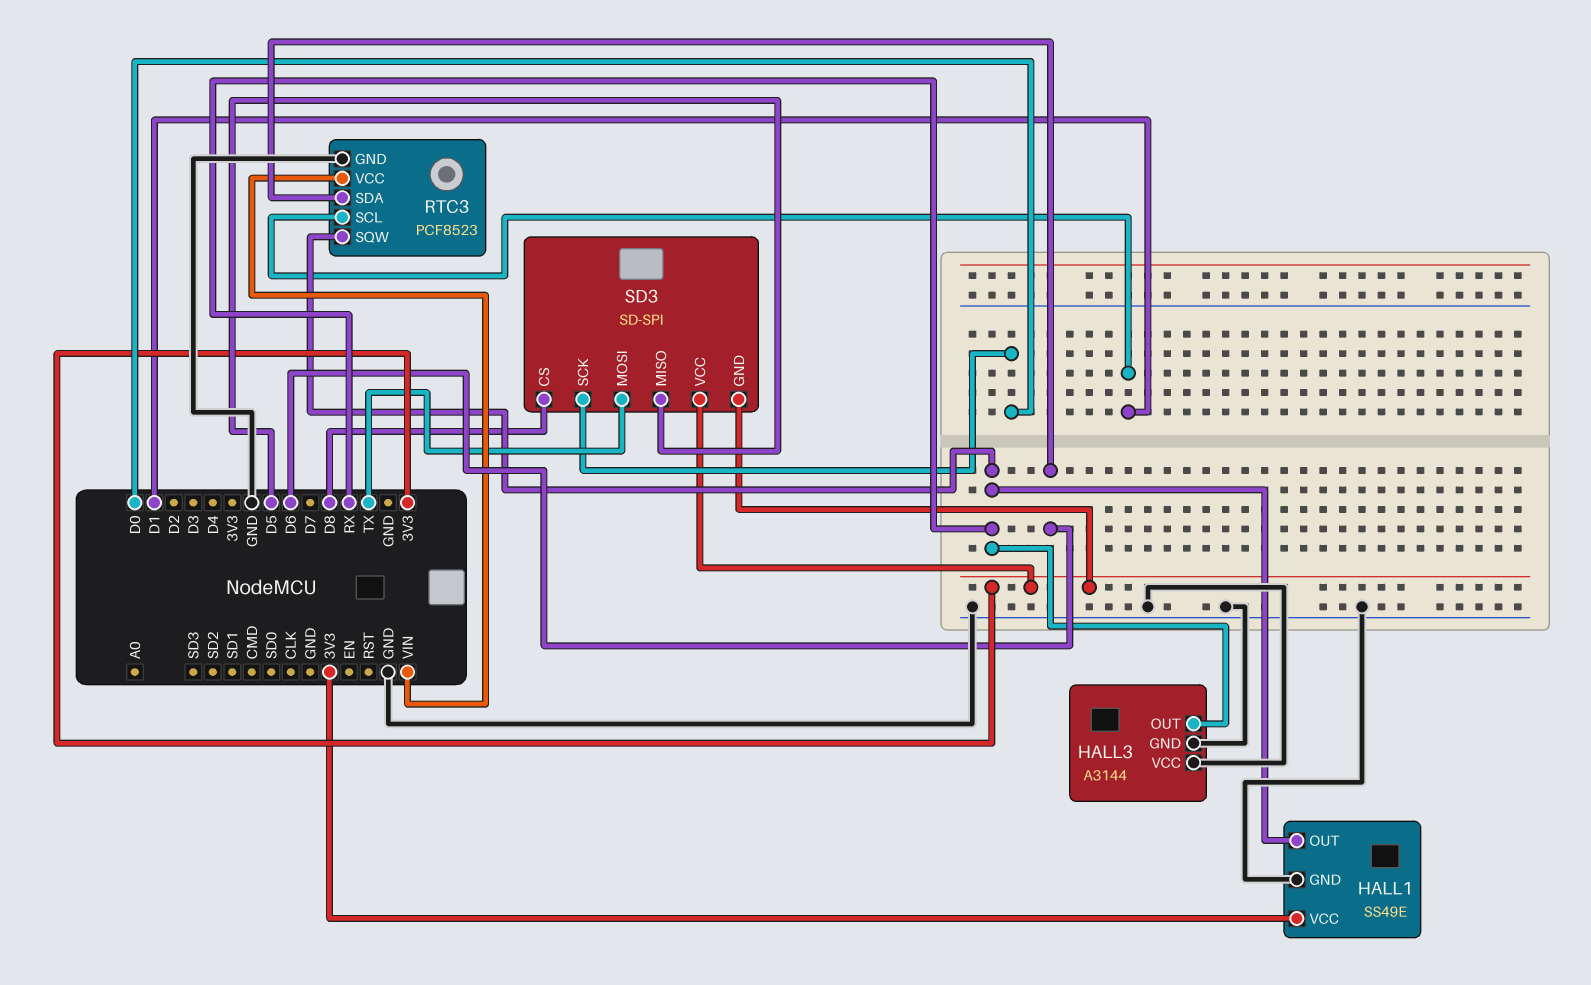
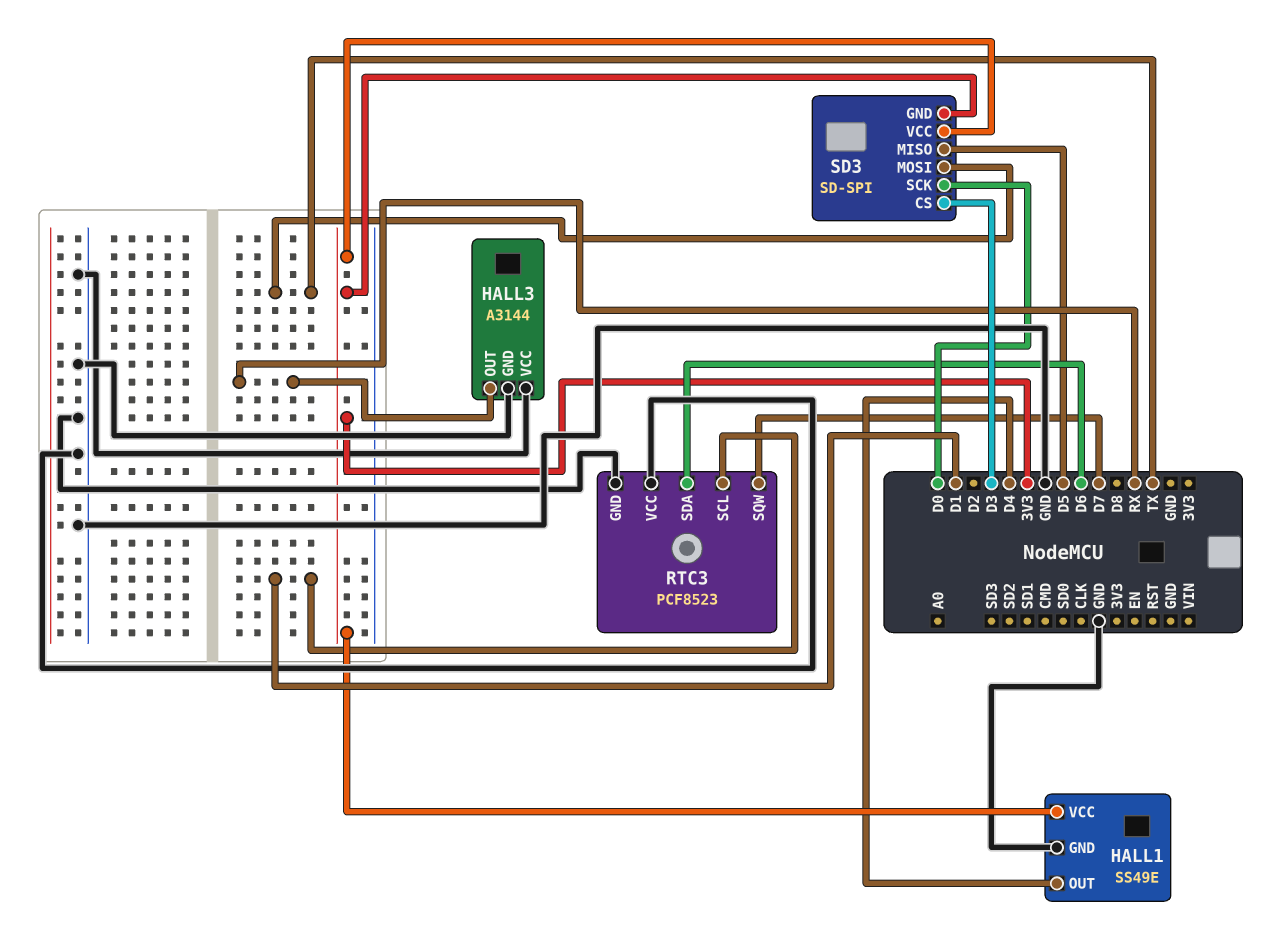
HALL1 pin OUT: RX -> D4
RTC3 pin SQW: RX -> D7
RTC3 pin VCC: VIN -> GND
SD3 pin CS: D8 -> D3

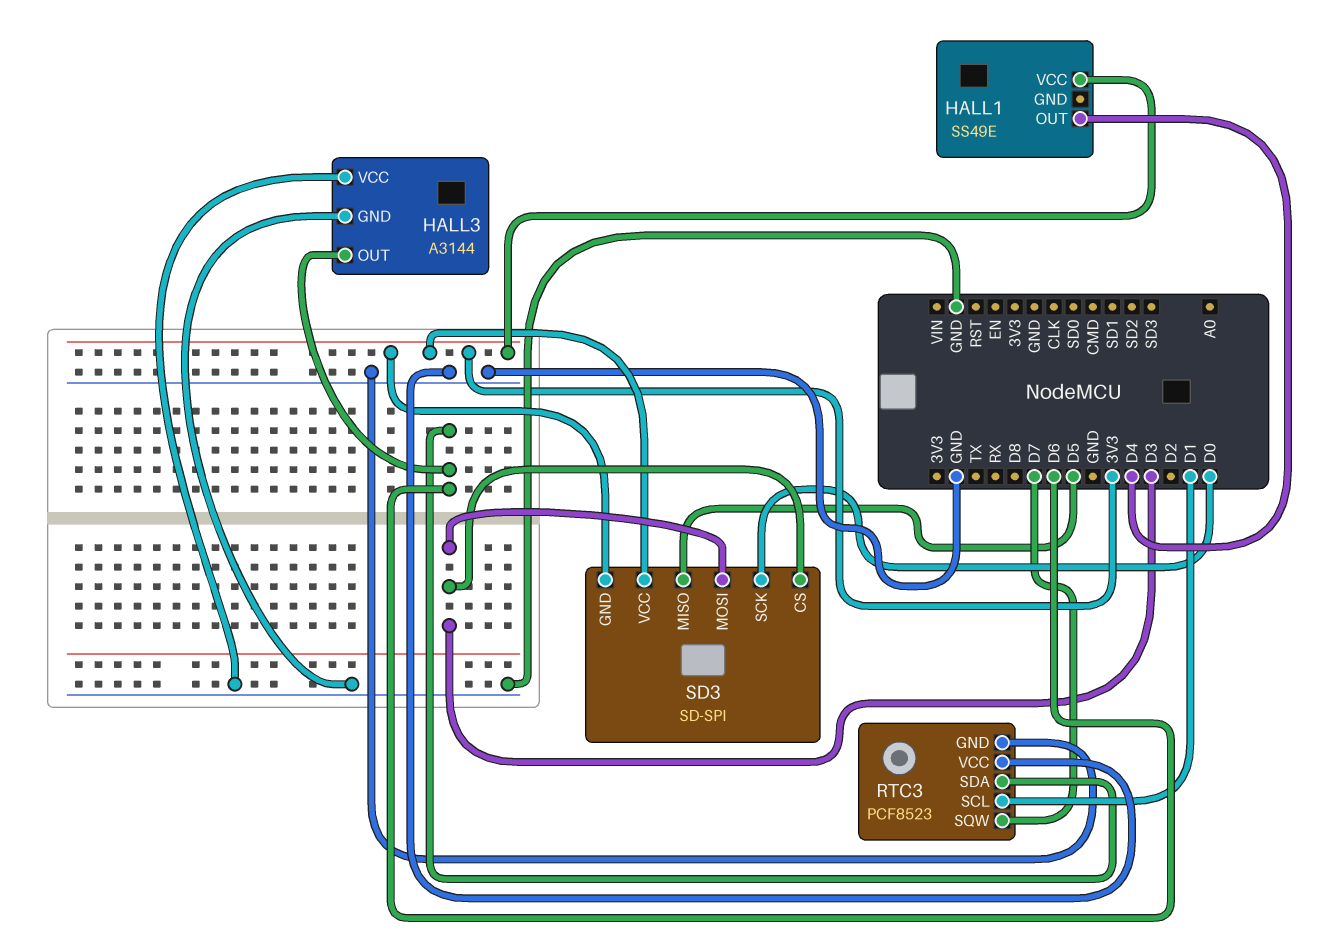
HALL1 pin GND: GND -> none
HALL3 pin OUT: RX -> D6
SD3 pin MOSI: TX -> D3

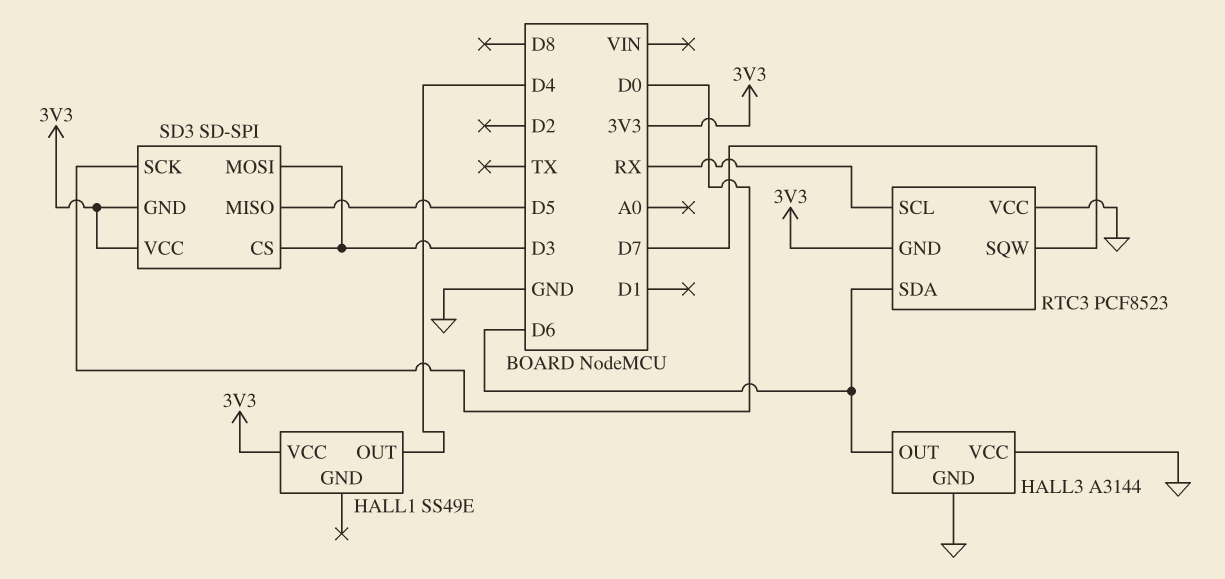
RTC3 pin GND: GND -> 3V3
RTC3 pin SCL: D1 -> RX

